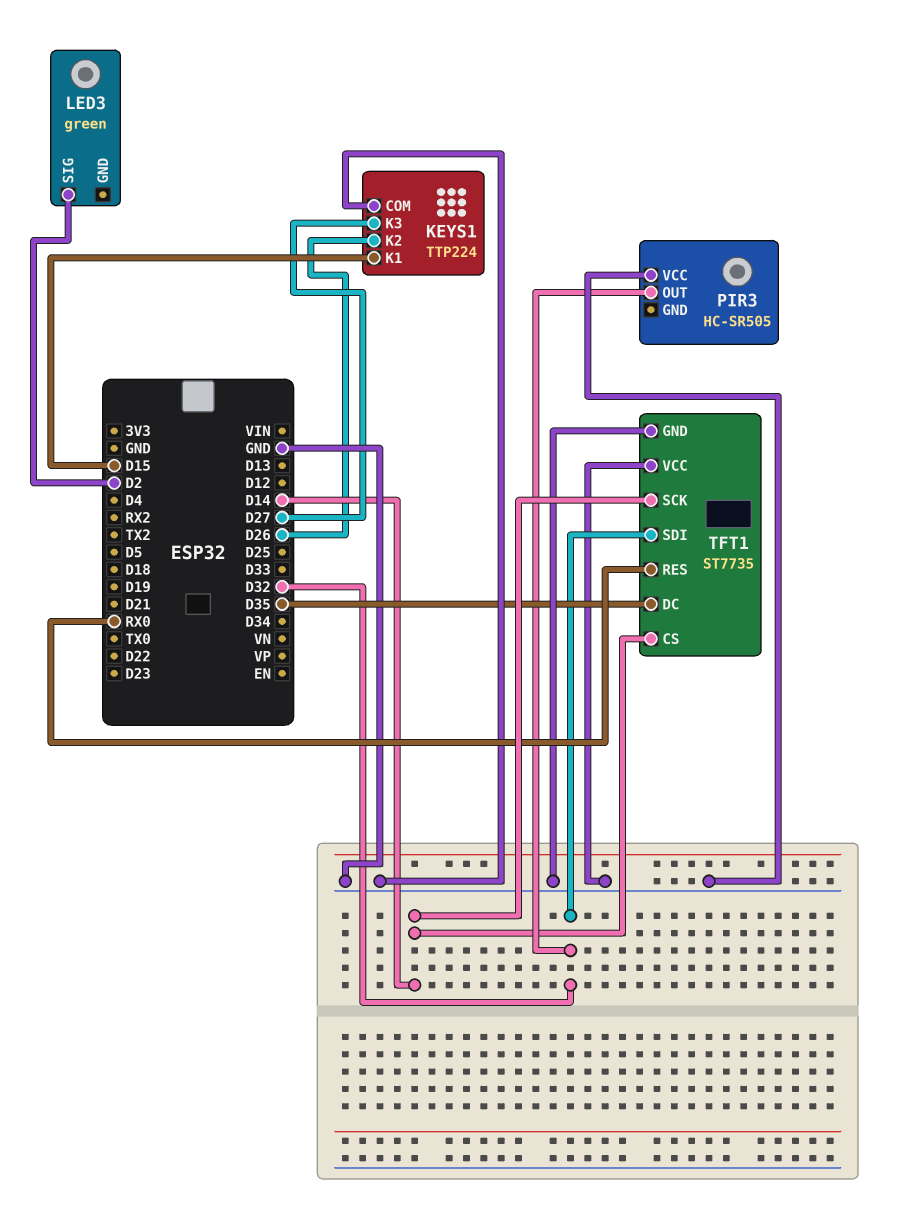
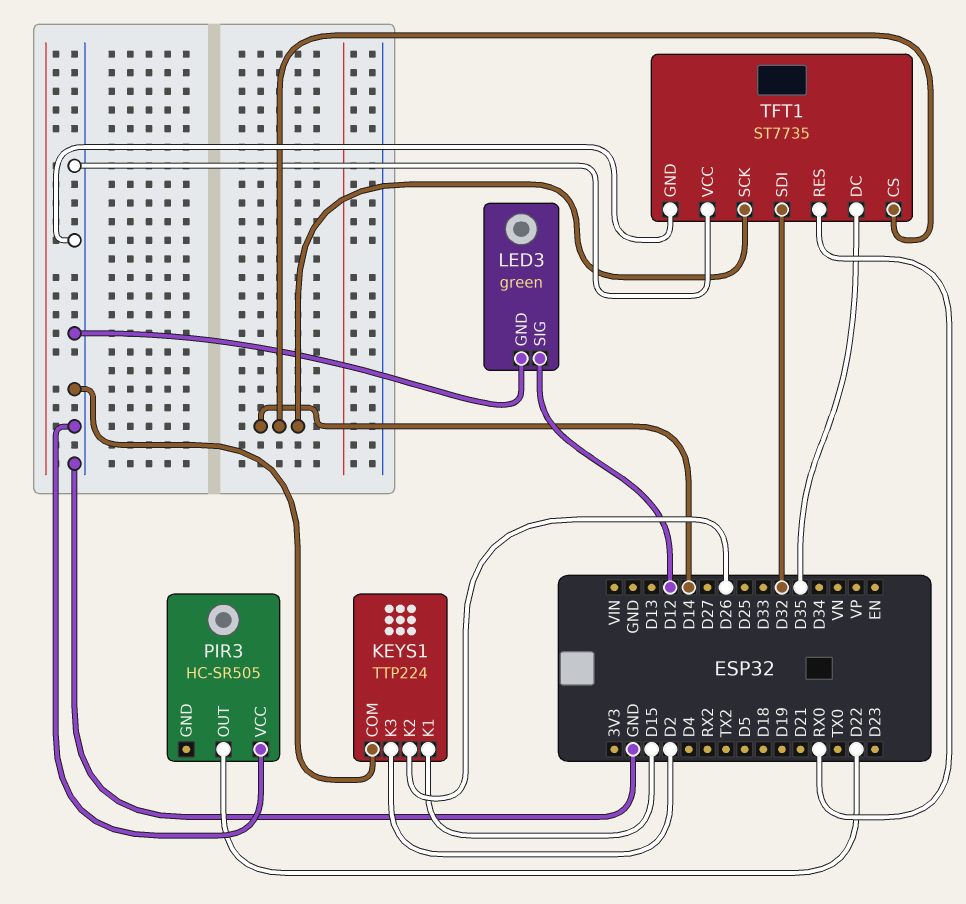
KEYS1 pin K3: D27 -> D2
LED3 pin GND: none -> GND
LED3 pin SIG: D2 -> D12
PIR3 pin OUT: D32 -> D22

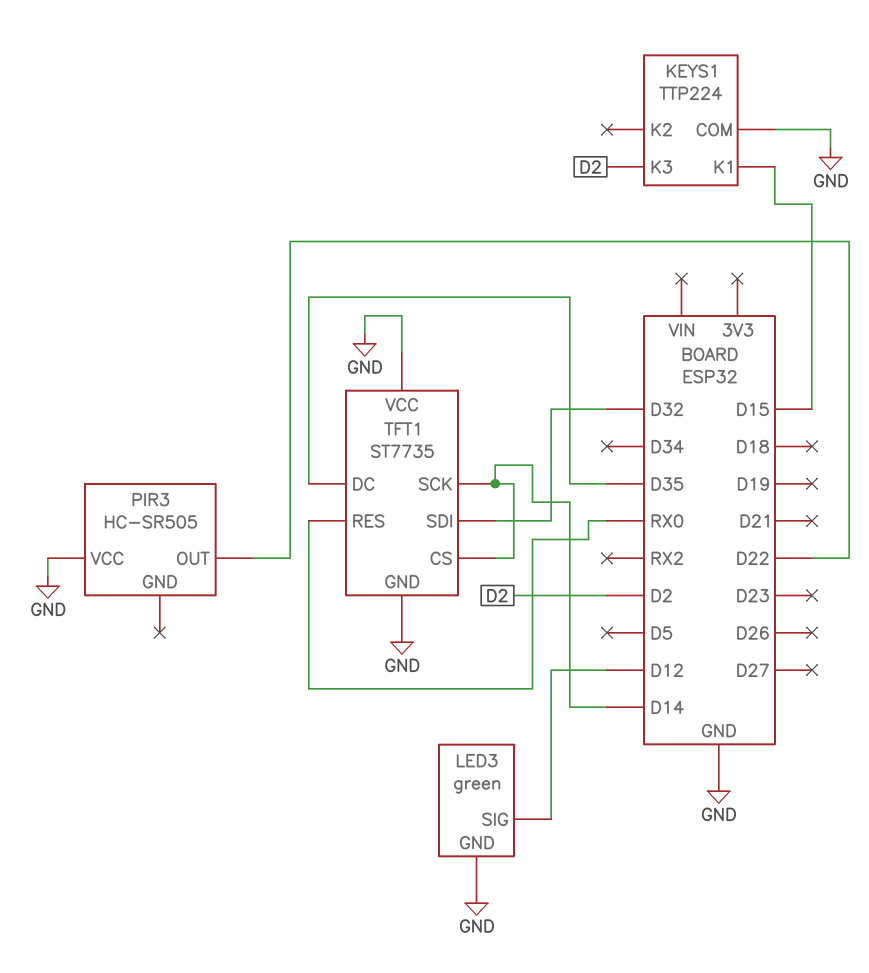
KEYS1 pin K2: D26 -> none

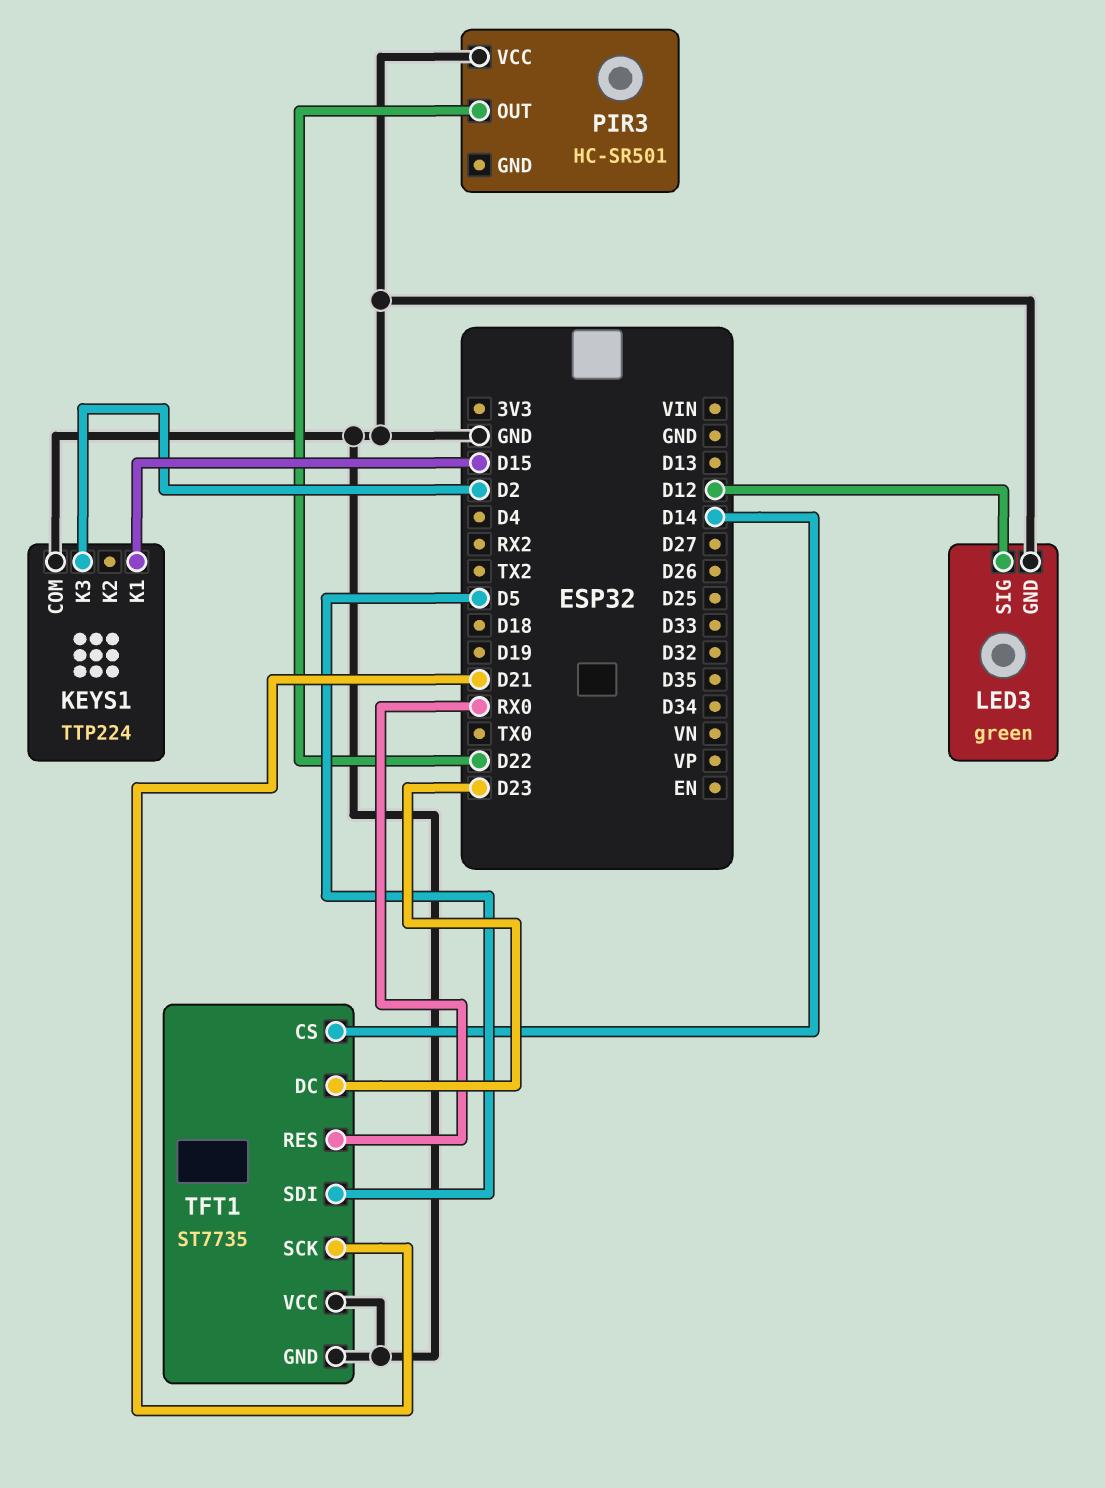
PIR3: HC-SR505 -> HC-SR501
TFT1 pin DC: D35 -> D23
TFT1 pin SCK: D14 -> D21
TFT1 pin SDI: D32 -> D5

